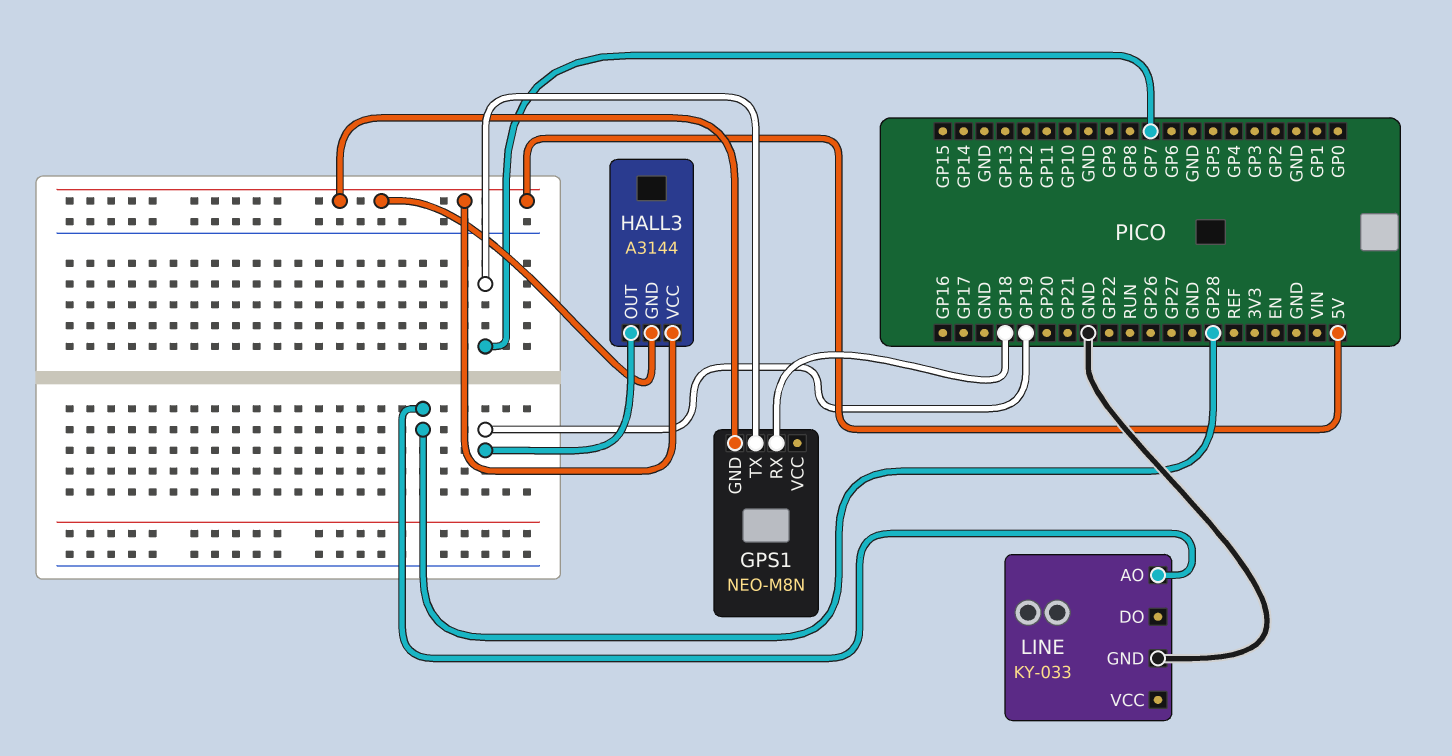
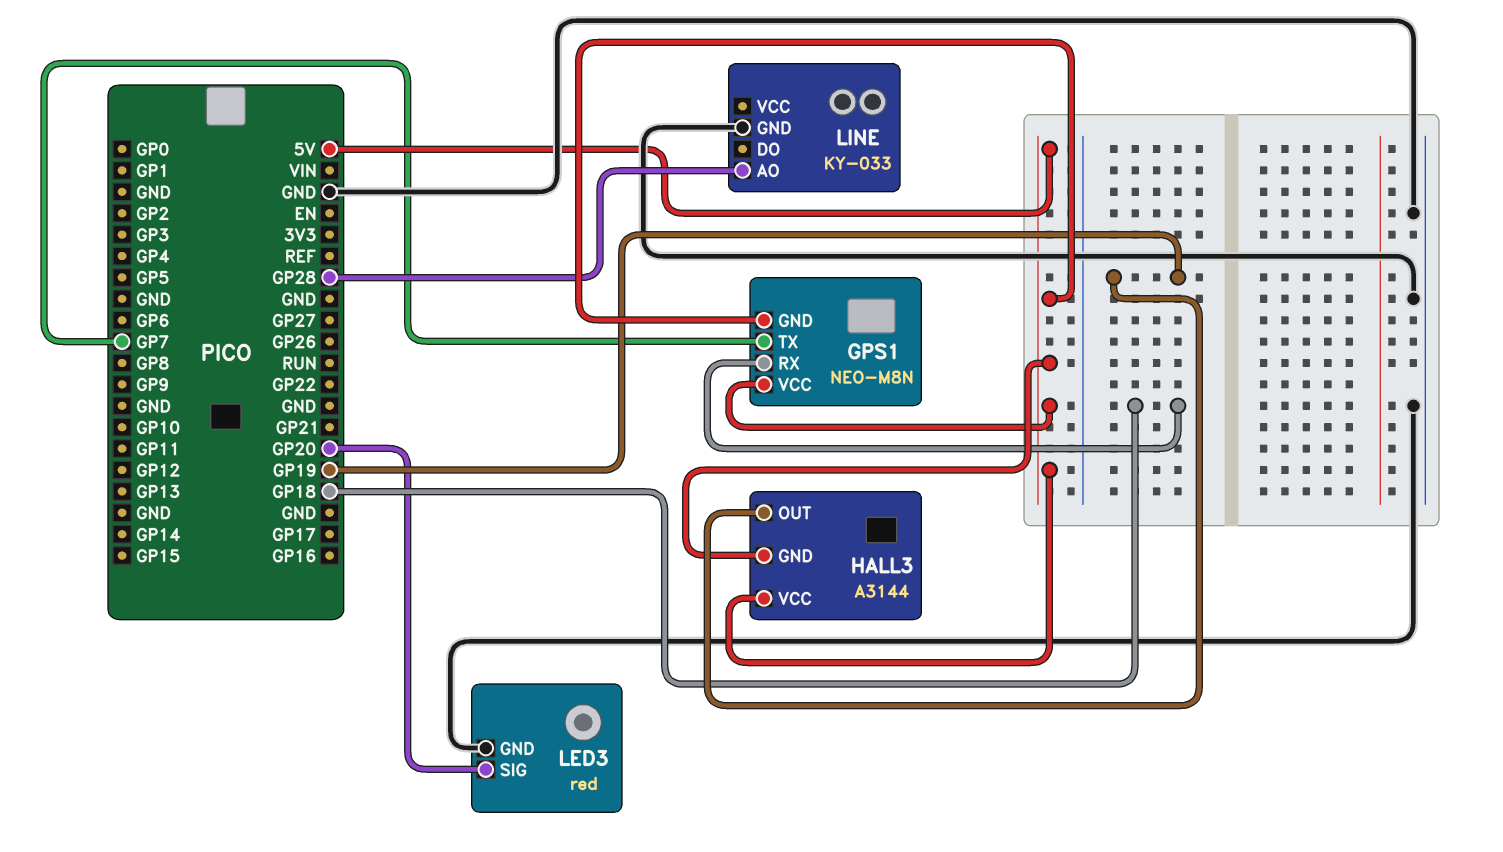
GPS1 pin VCC: none -> 5V
LED3: none -> red
LED3 pin GND: none -> GND
LED3 pin SIG: none -> GP20

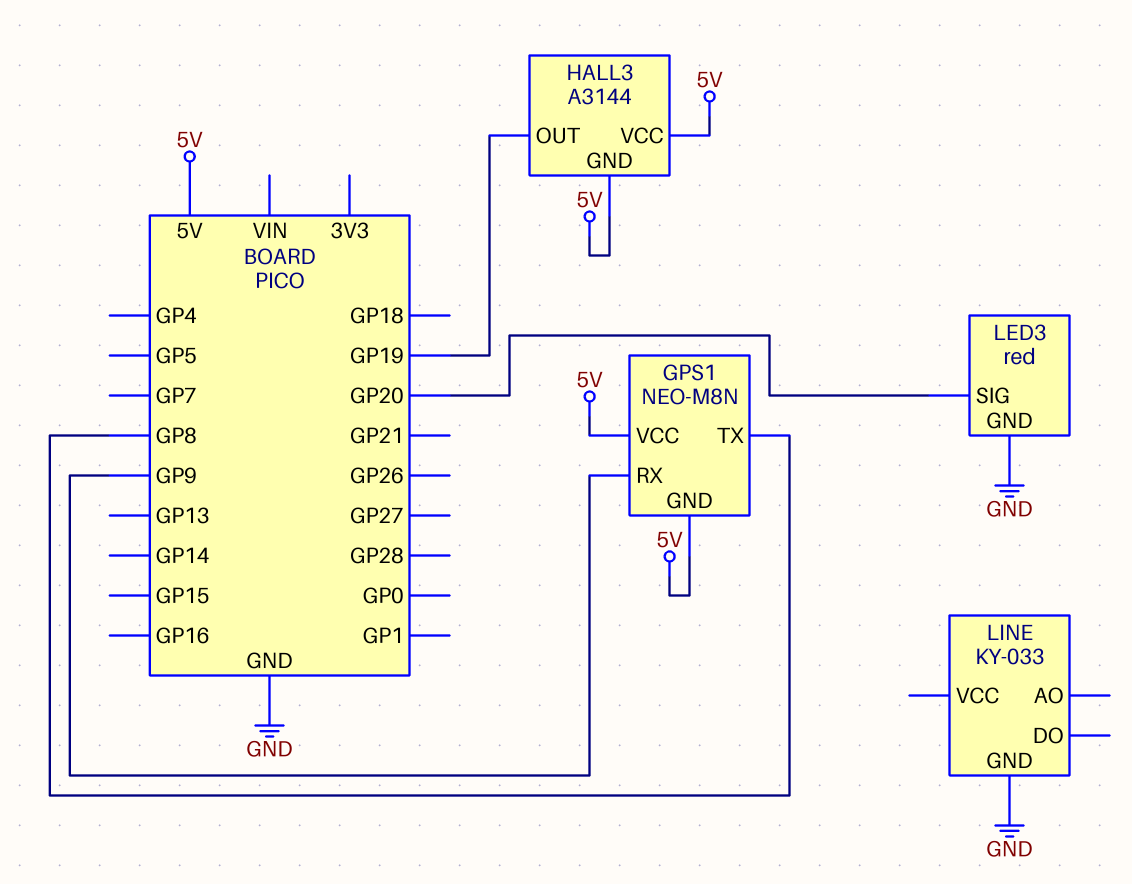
GPS1 pin RX: GP18 -> GP9
GPS1 pin TX: GP7 -> GP8
LINE pin AO: GP28 -> none

